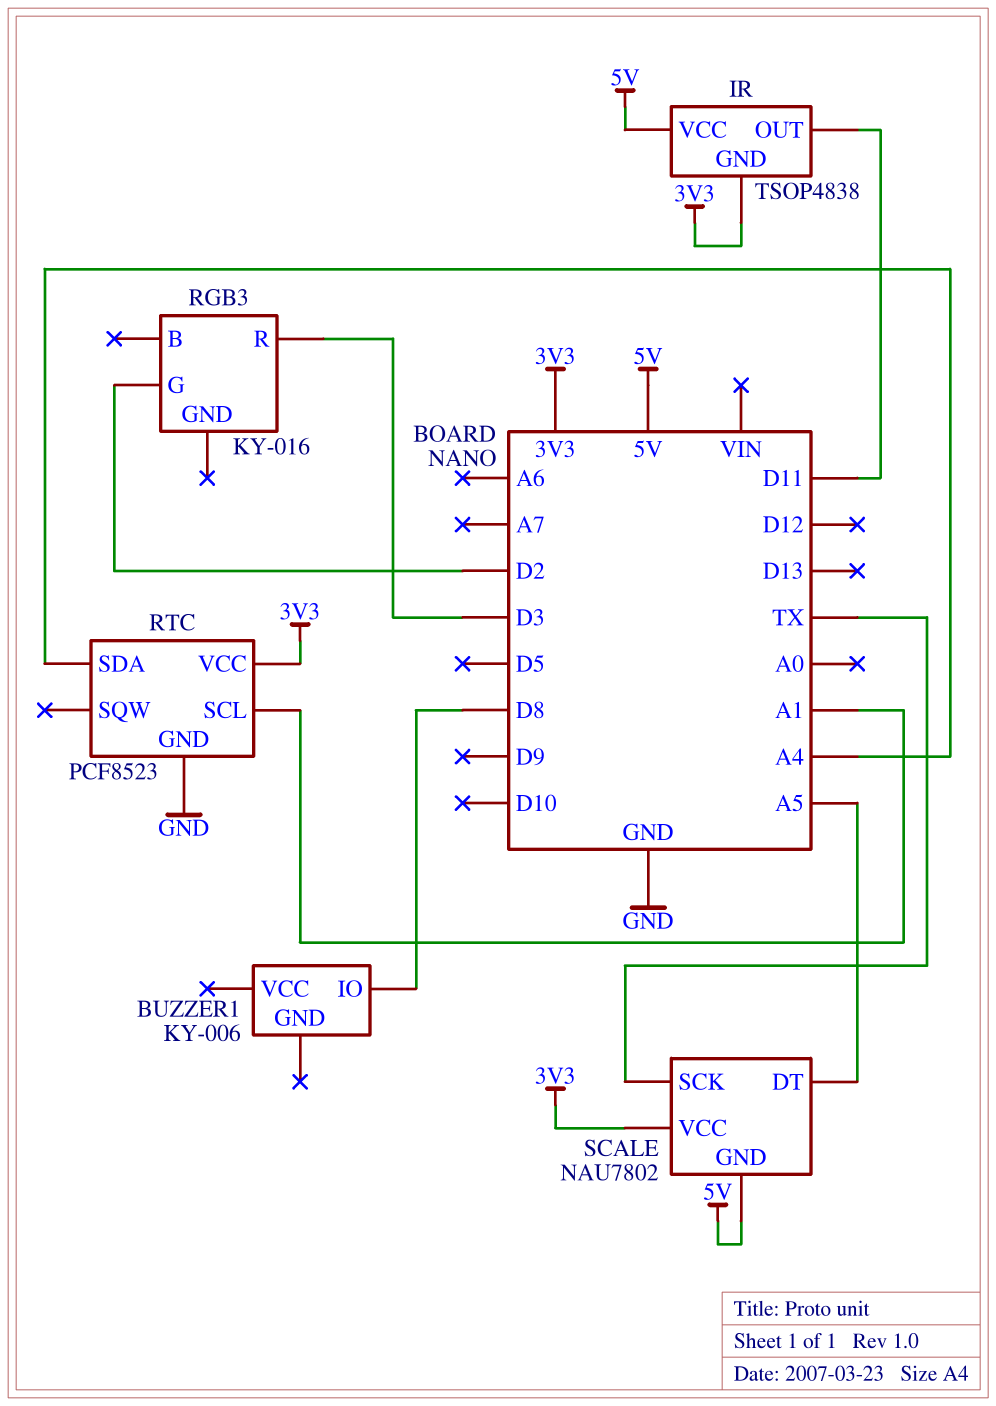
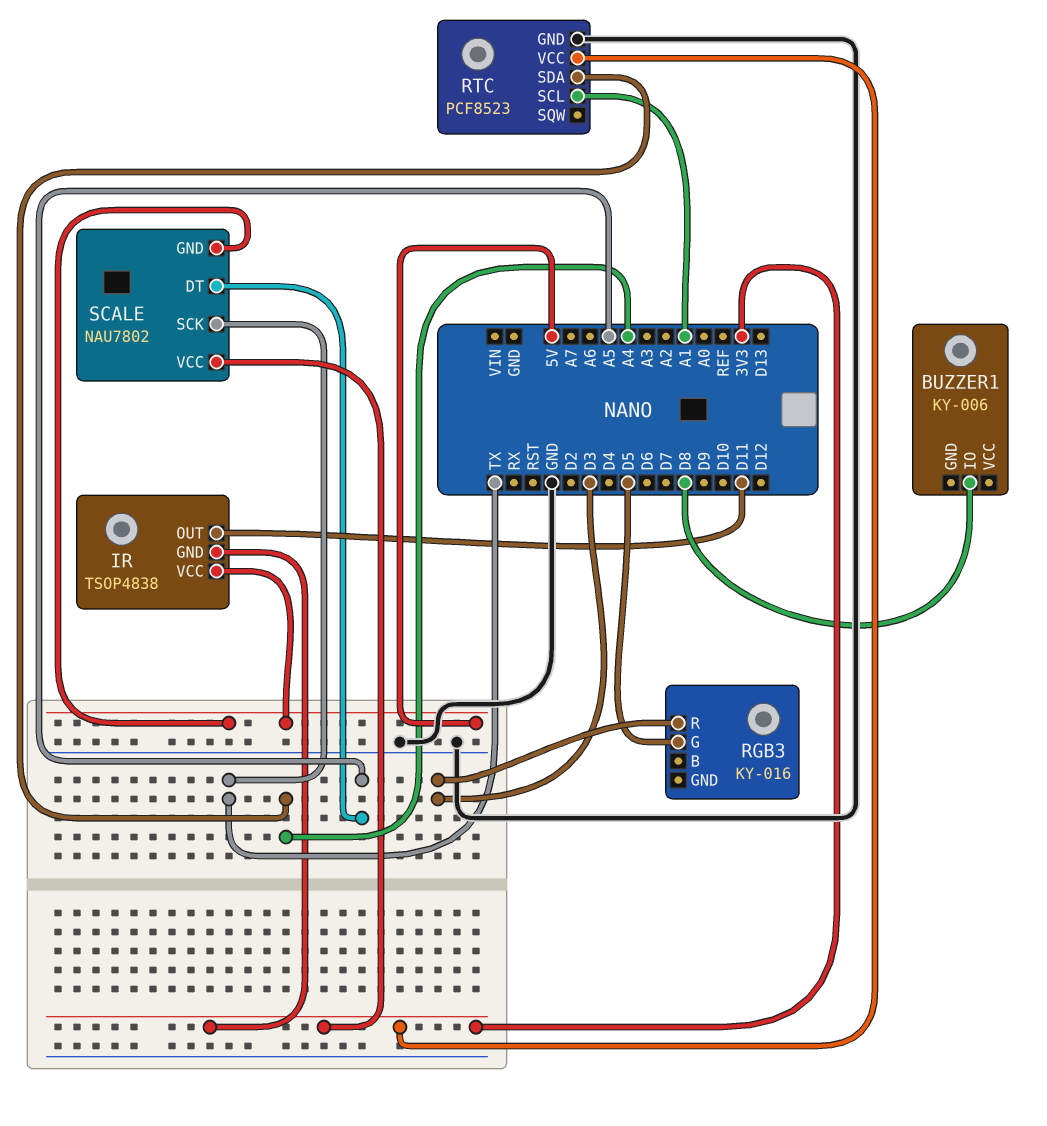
RGB3 pin G: D2 -> D5

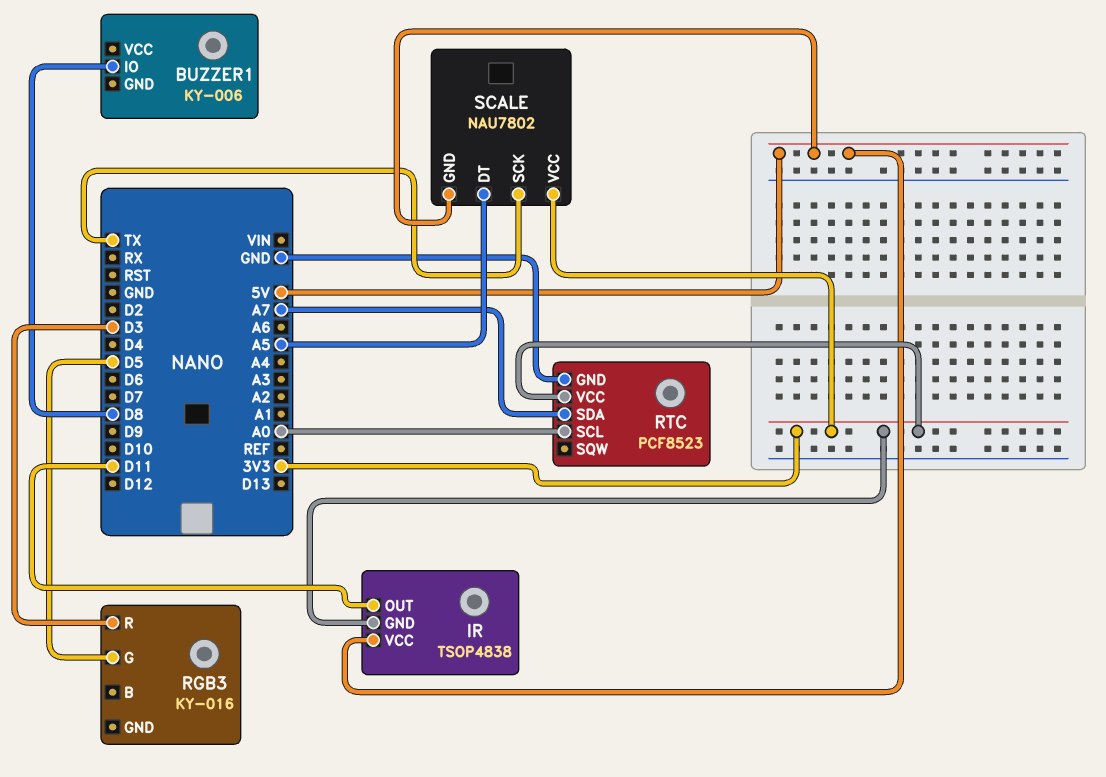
RTC pin SCL: A1 -> A0
RTC pin SDA: A4 -> A7

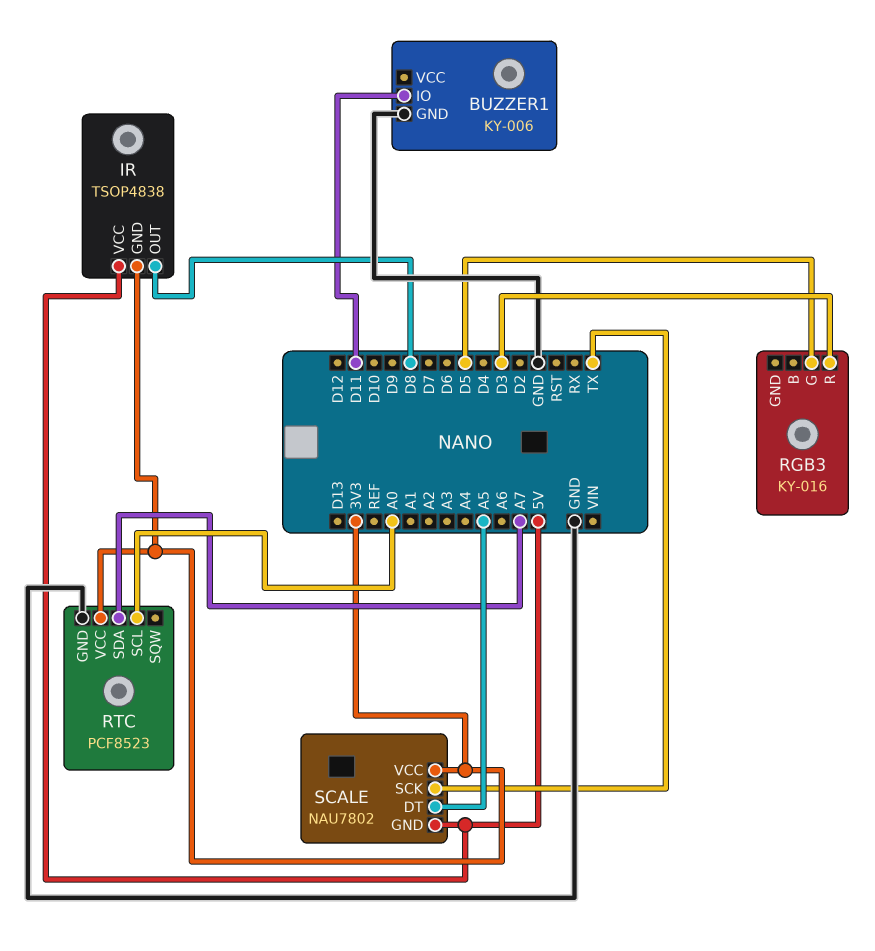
BUZZER1 pin GND: none -> GND
BUZZER1 pin IO: D8 -> D11
IR pin OUT: D11 -> D8

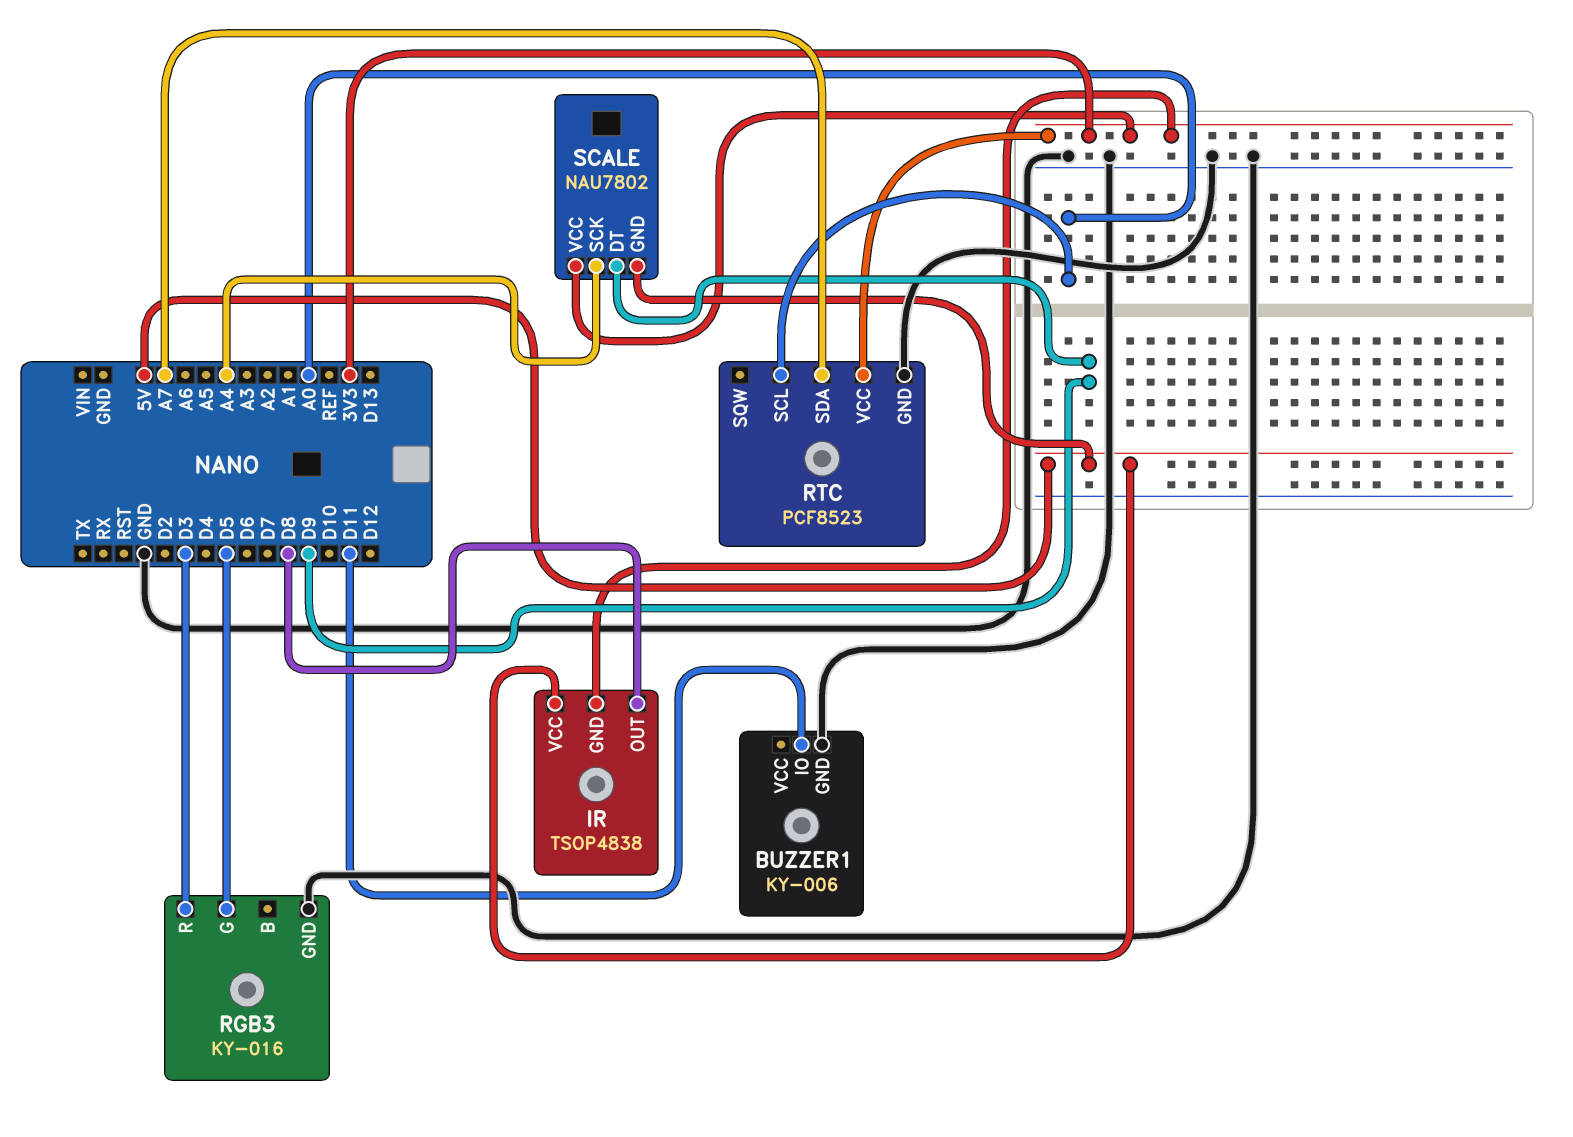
RGB3 pin GND: none -> GND
SCALE pin DT: A5 -> D9
SCALE pin SCK: TX -> A4

